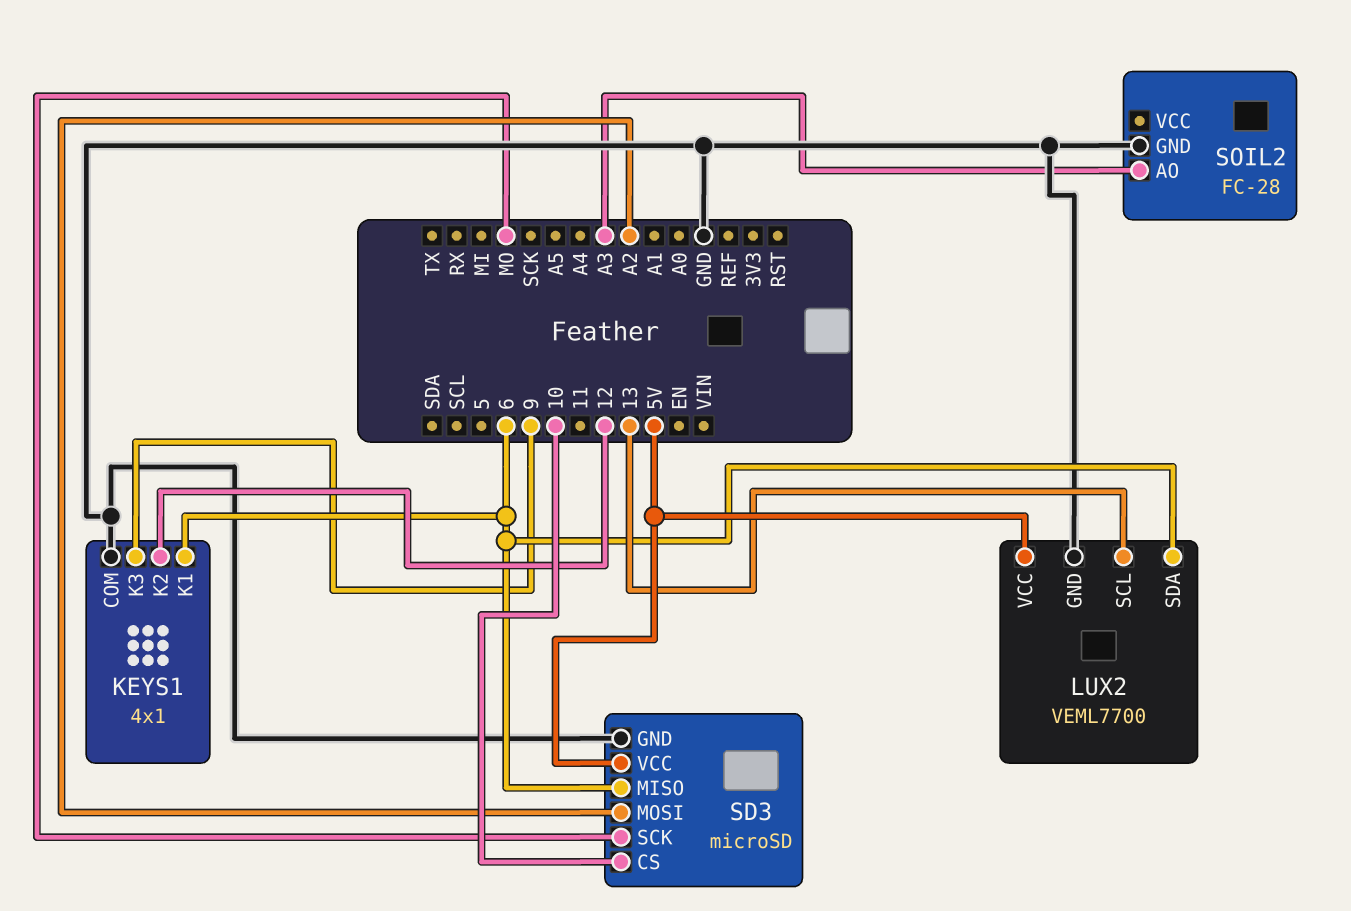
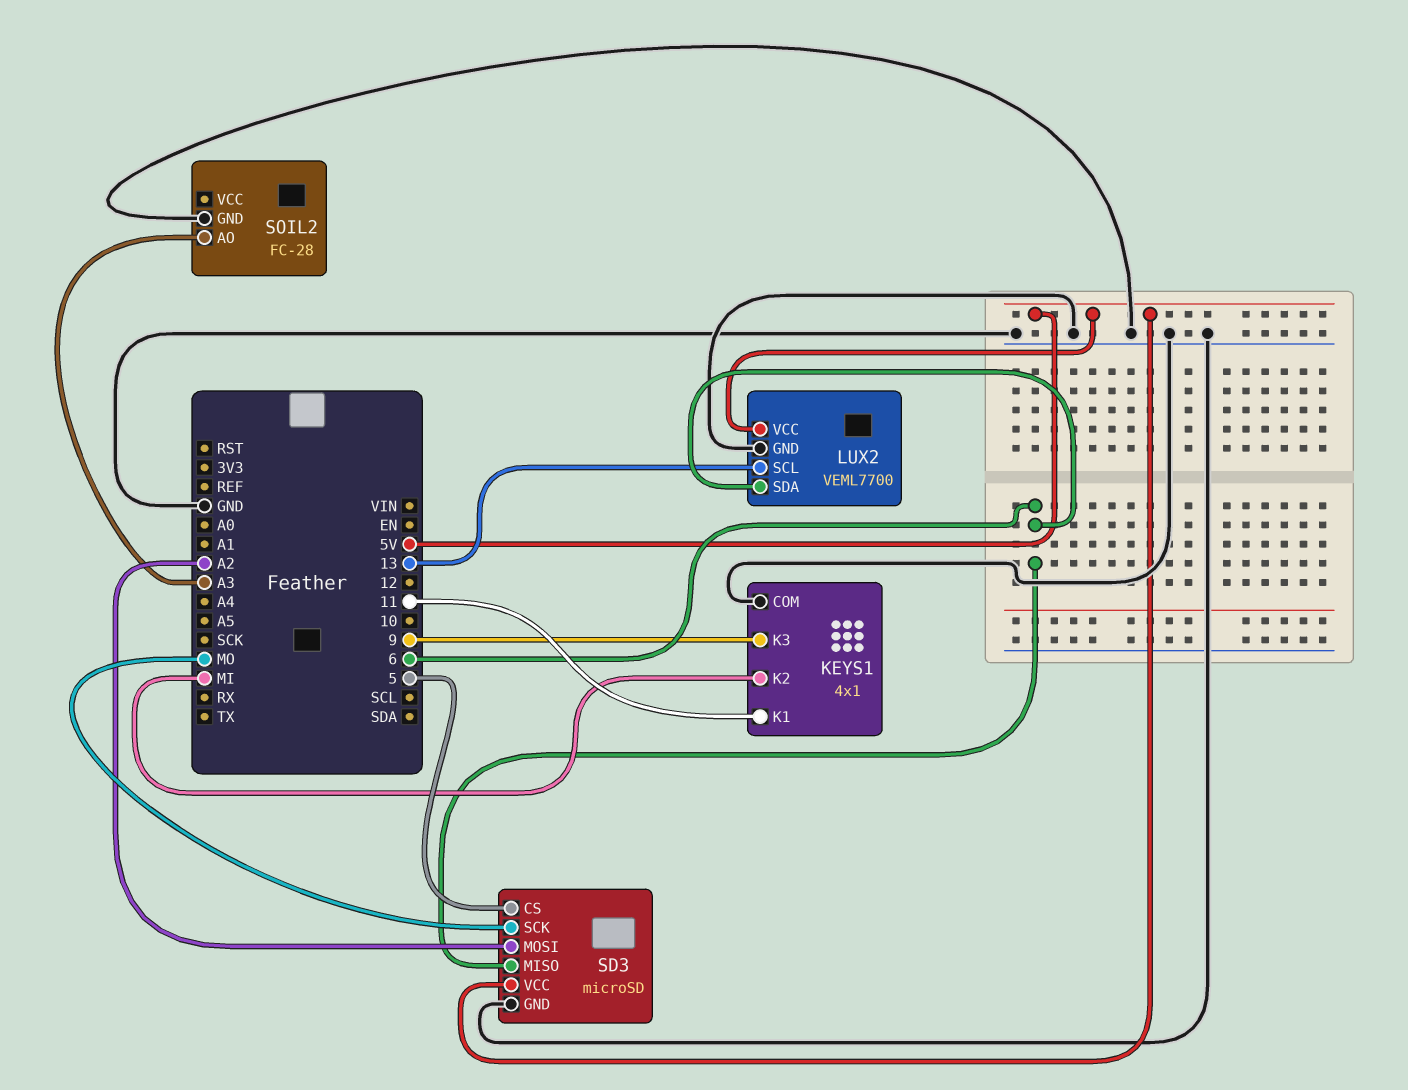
KEYS1 pin K1: 6 -> 11
KEYS1 pin K2: 12 -> MI
SD3 pin CS: 10 -> 5

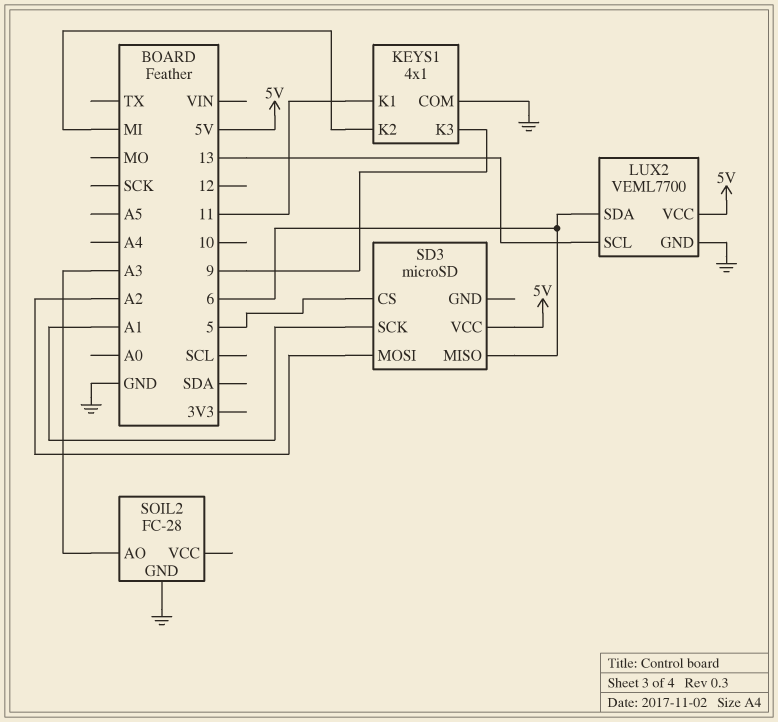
SD3 pin GND: GND -> none
SD3 pin SCK: MO -> A1

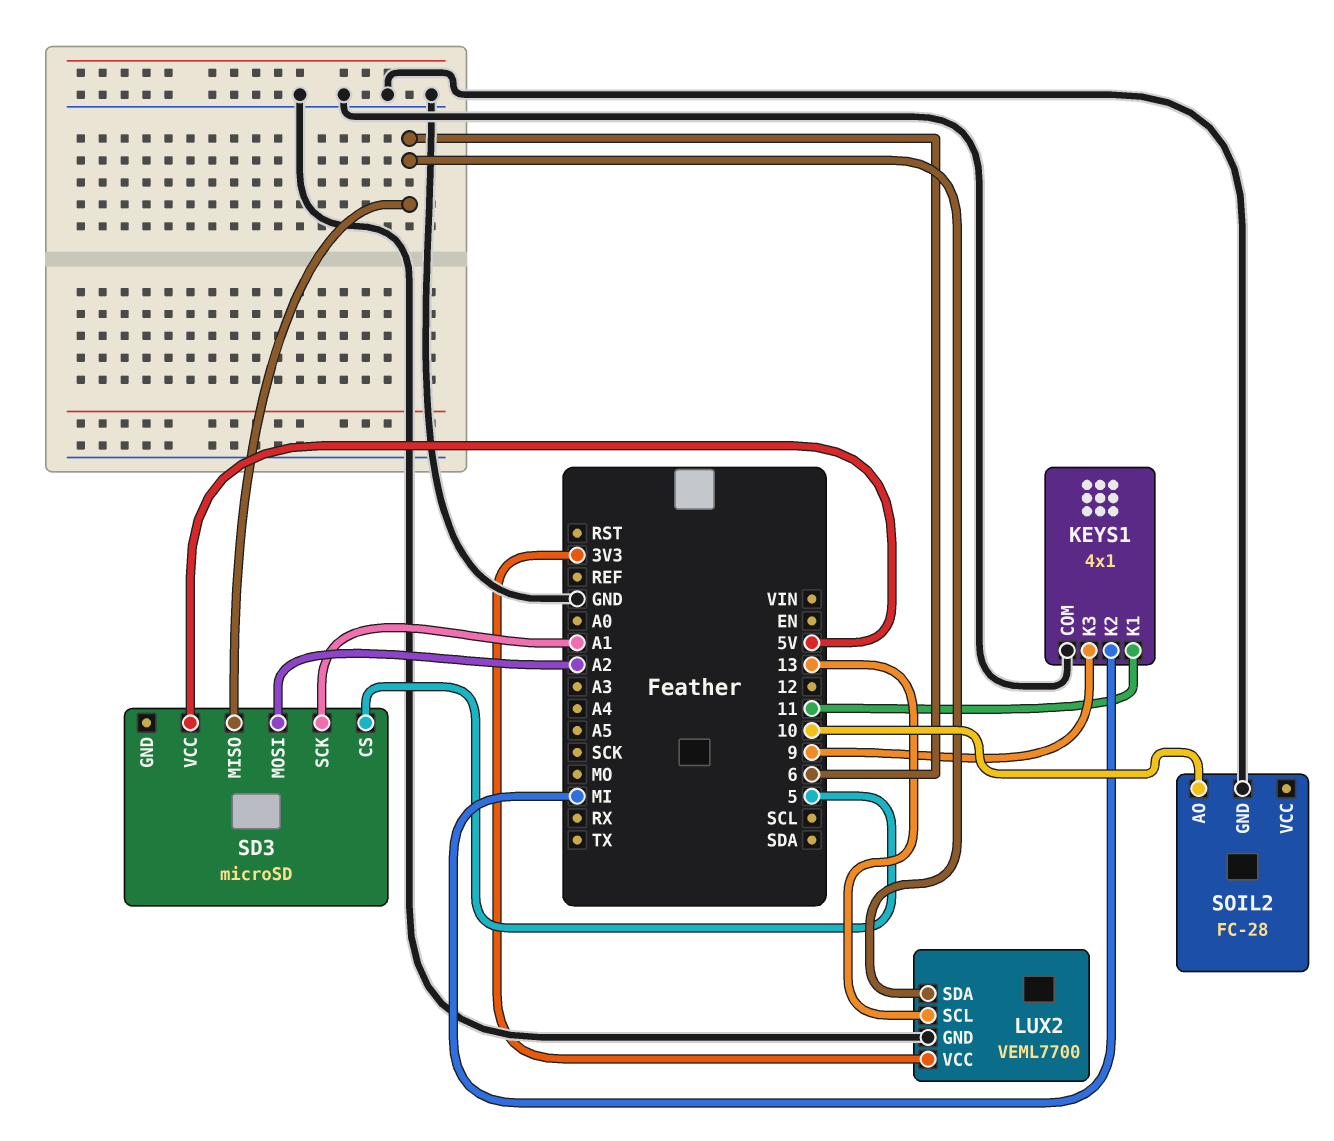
LUX2 pin VCC: 5V -> 3V3
SOIL2 pin AO: A3 -> 10

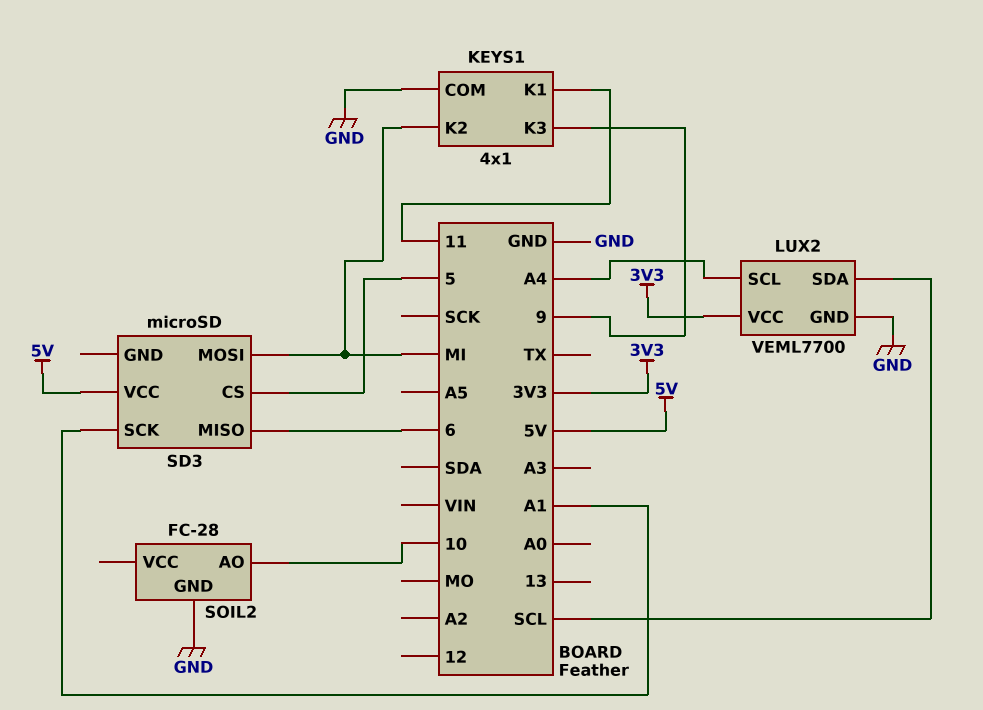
LUX2 pin SCL: 13 -> A4
LUX2 pin SDA: 6 -> SCL
SD3 pin MOSI: A2 -> MI

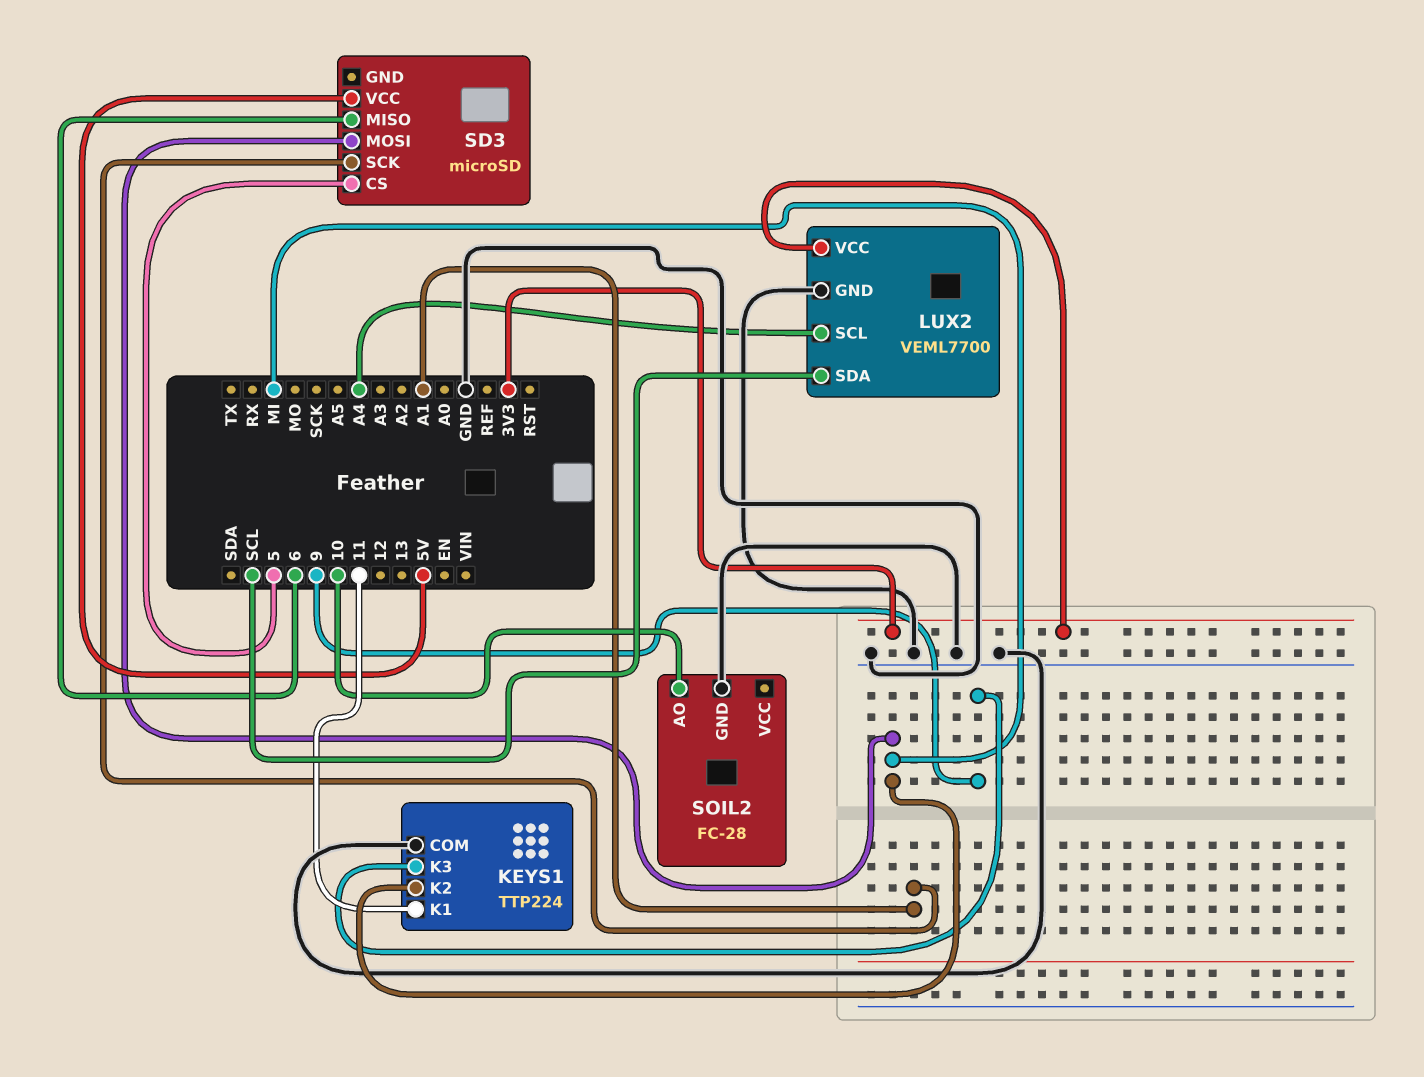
KEYS1: 4x1 -> TTP224

